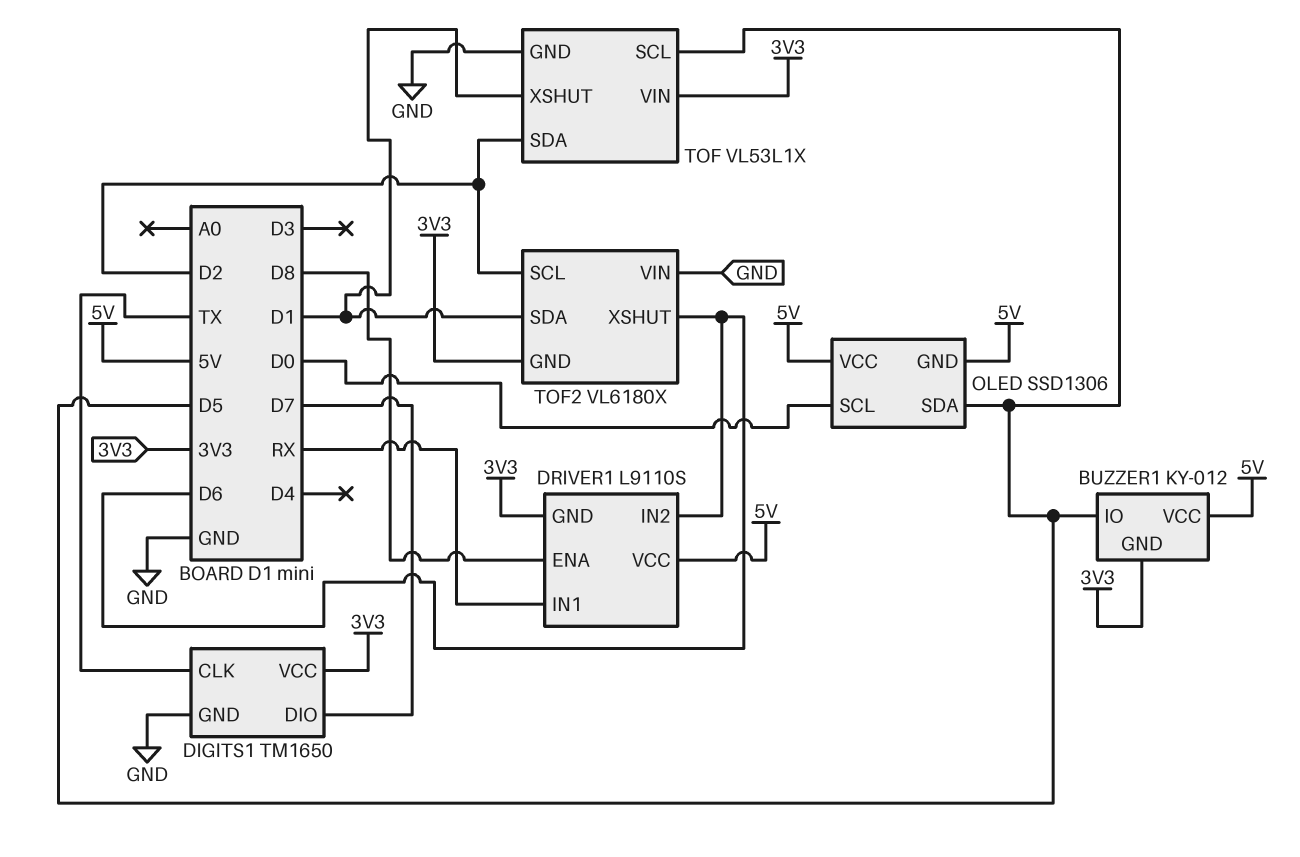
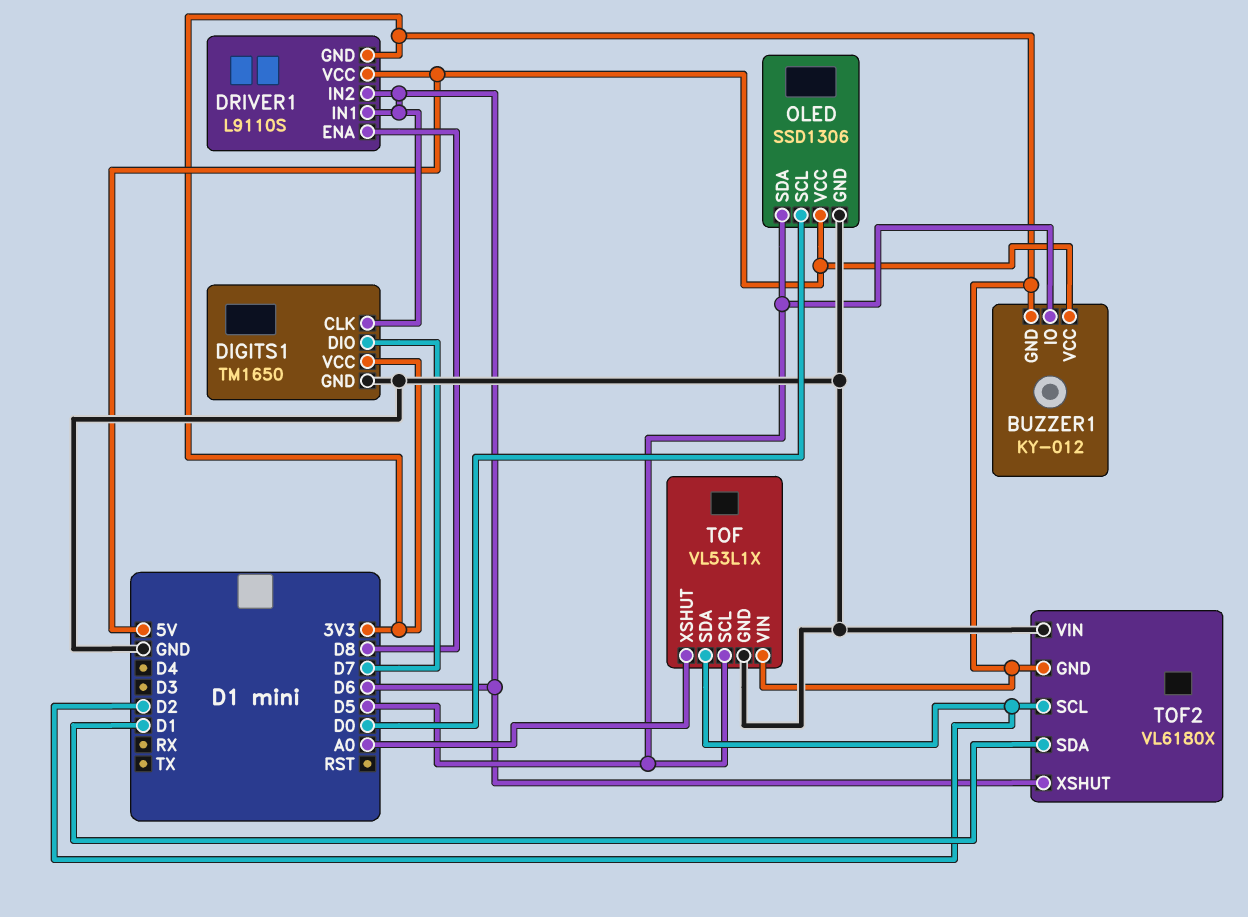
DIGITS1 pin CLK: TX -> D6
DRIVER1 pin IN1: RX -> D6
OLED pin GND: 5V -> GND
TOF pin XSHUT: D1 -> A0

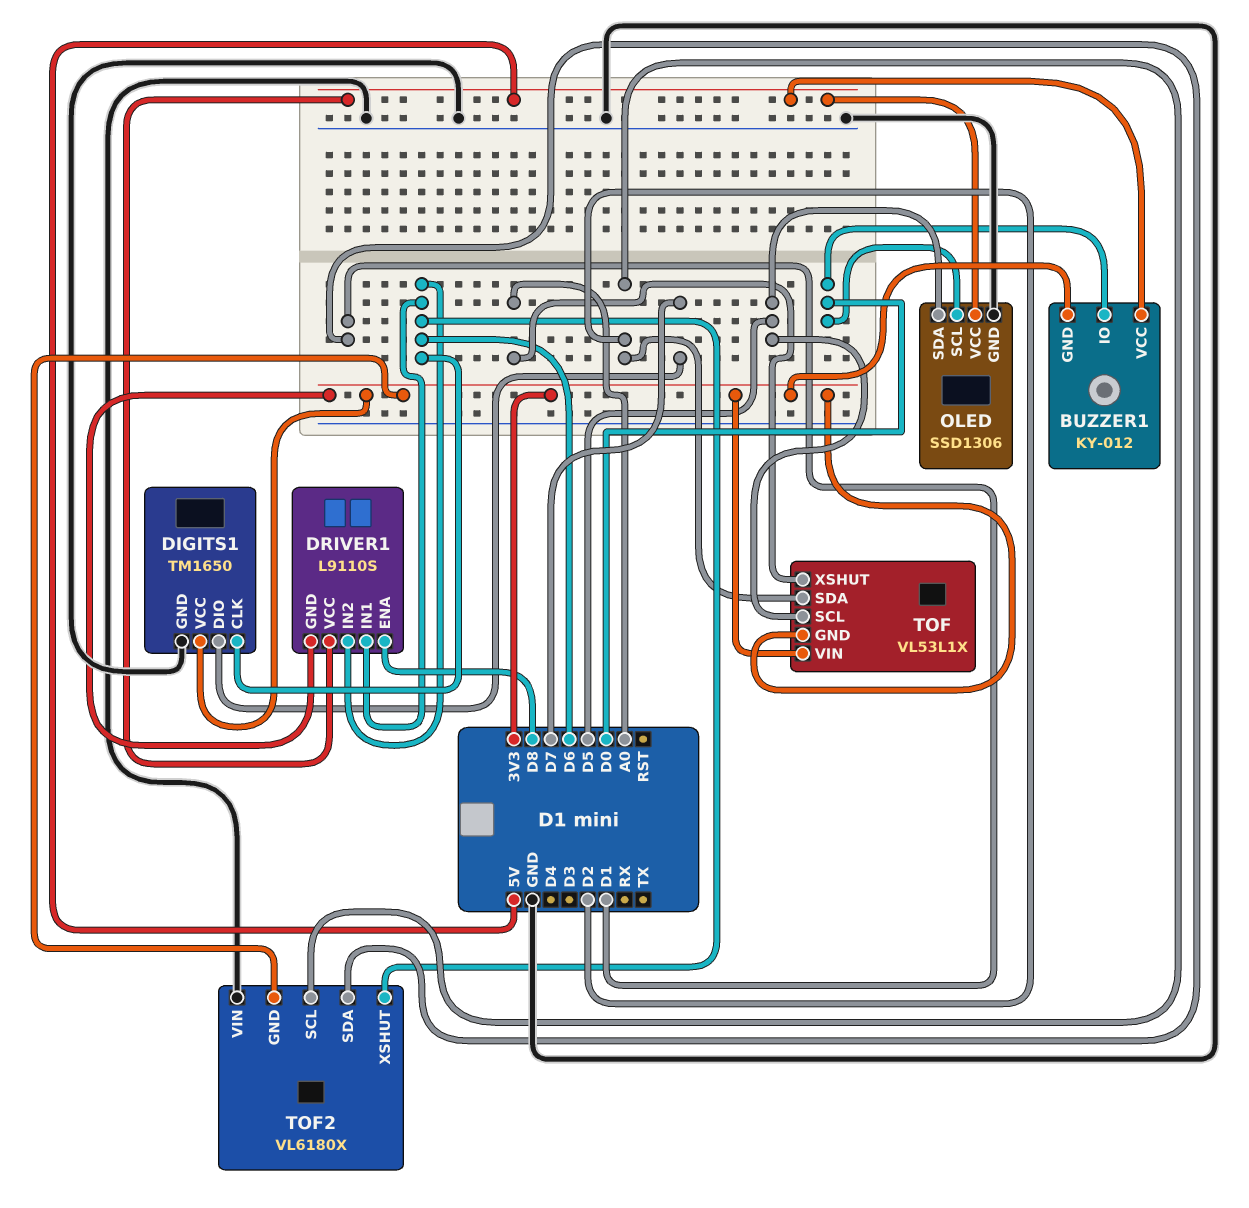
BUZZER1 pin IO: D5 -> D0
TOF pin GND: GND -> 3V3

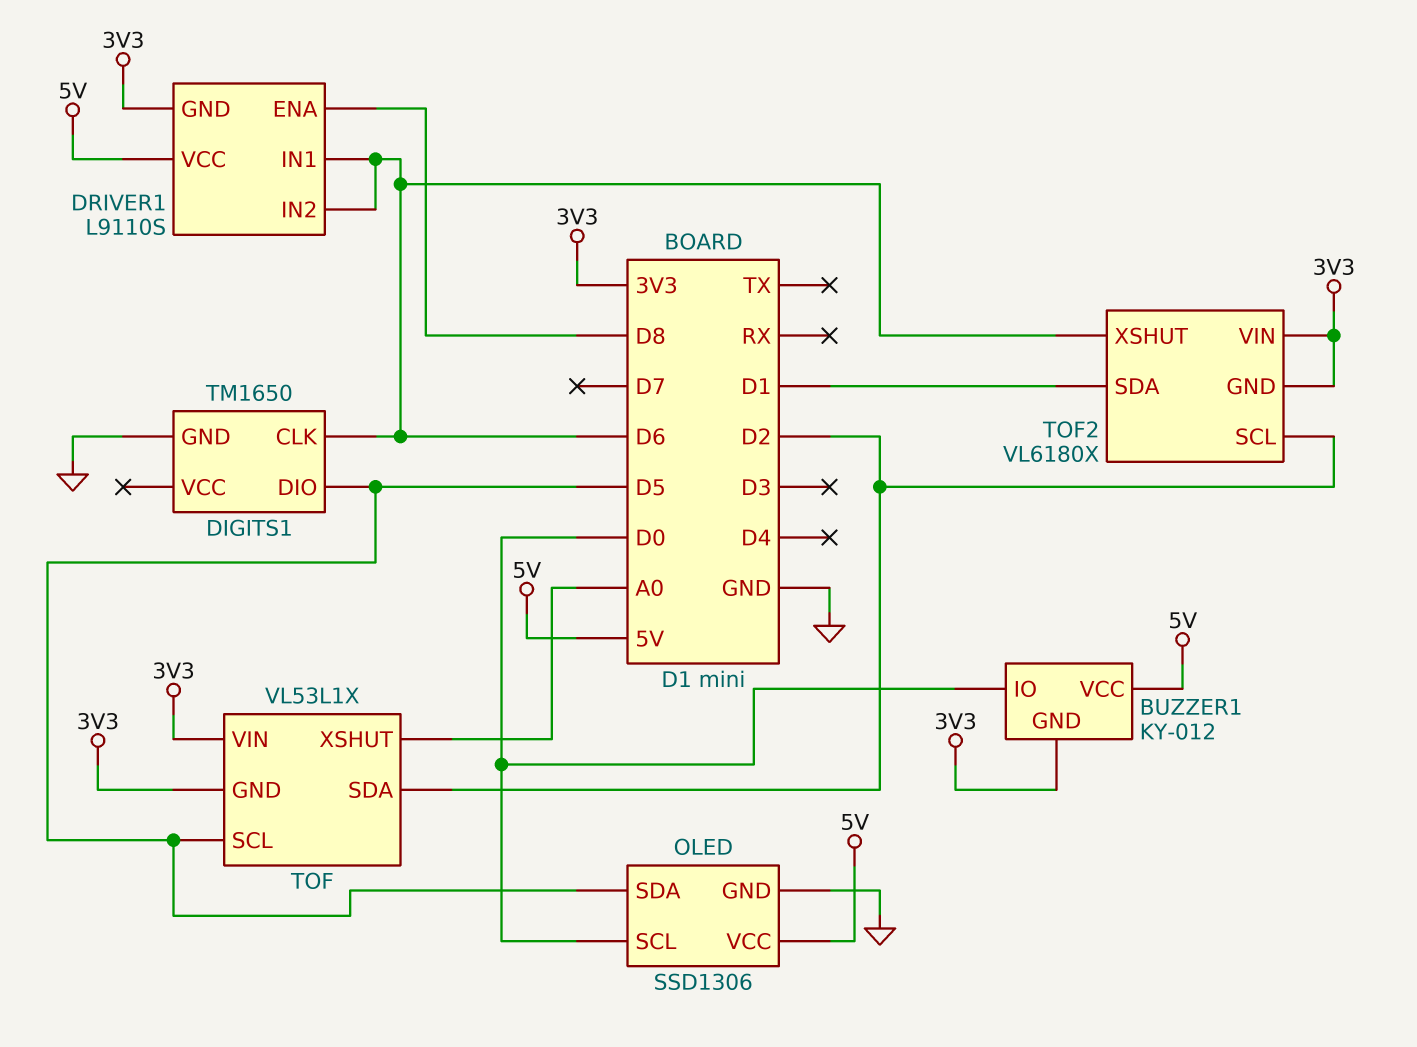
DIGITS1 pin DIO: D7 -> D5
DIGITS1 pin VCC: 3V3 -> none
TOF2 pin VIN: GND -> 3V3

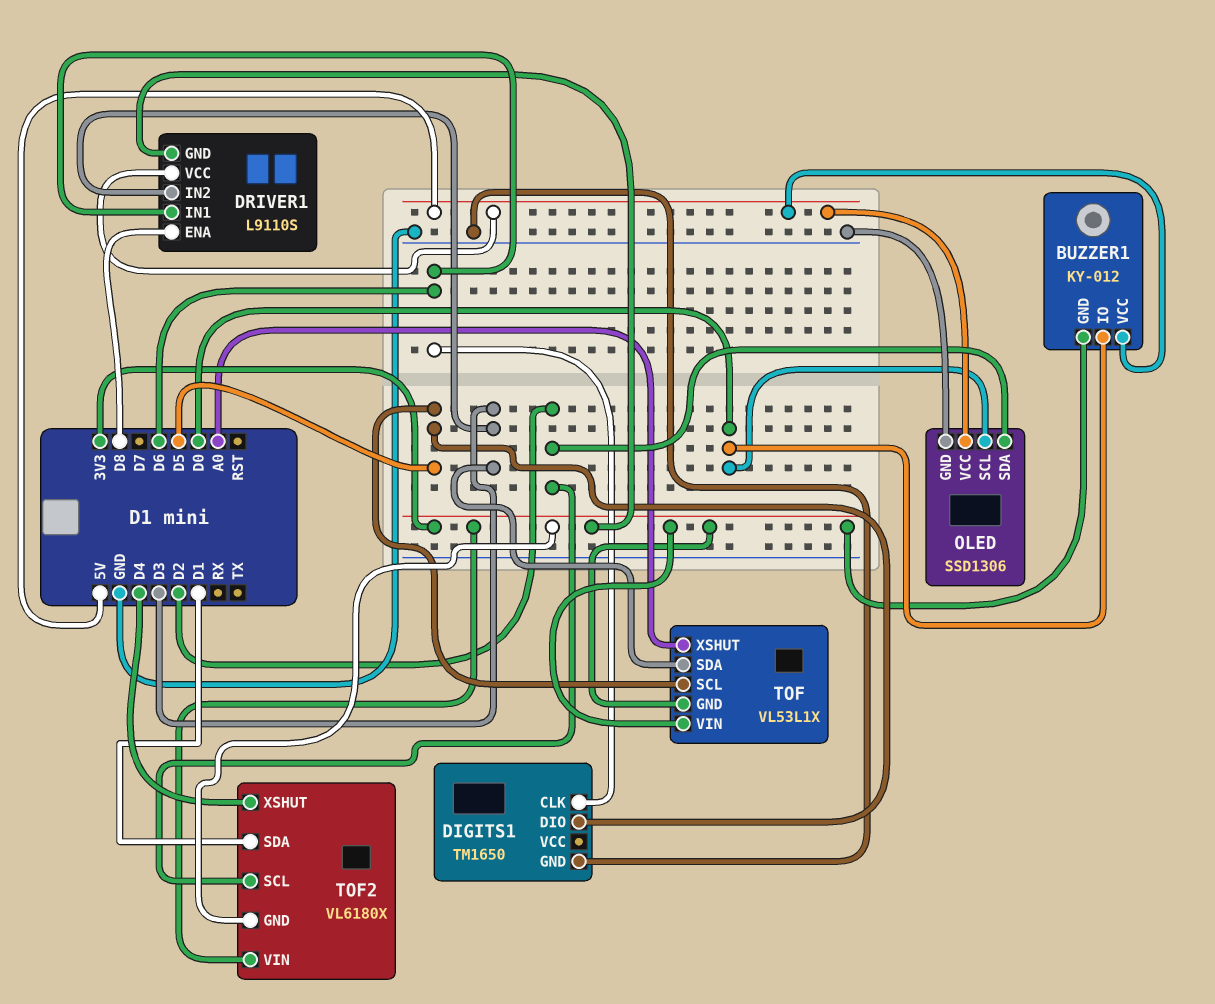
DRIVER1 pin IN2: D6 -> D3
OLED pin SDA: D5 -> D2
TOF pin SDA: D2 -> D3
TOF2 pin XSHUT: D6 -> D4

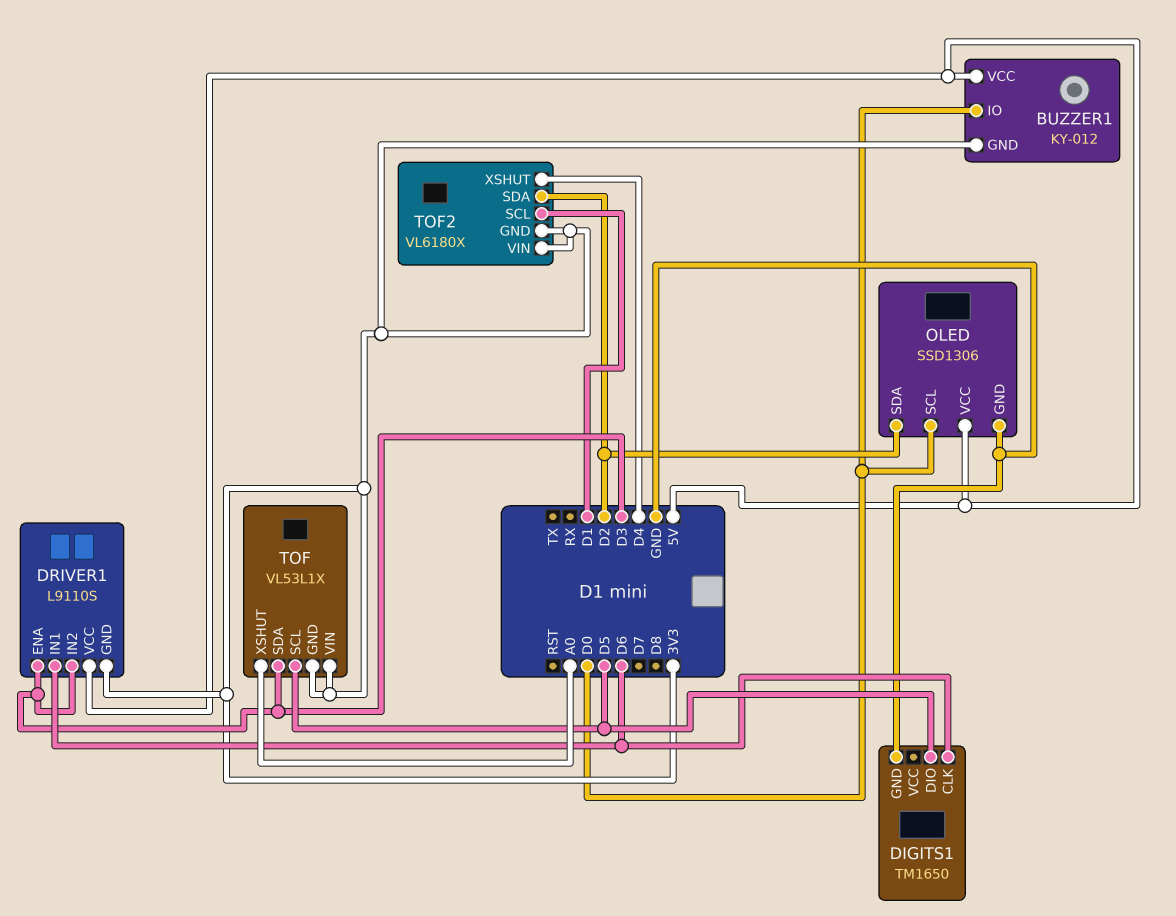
DRIVER1 pin ENA: D8 -> D3
TOF2 pin SCL: D2 -> D1
TOF2 pin SDA: D1 -> D2

